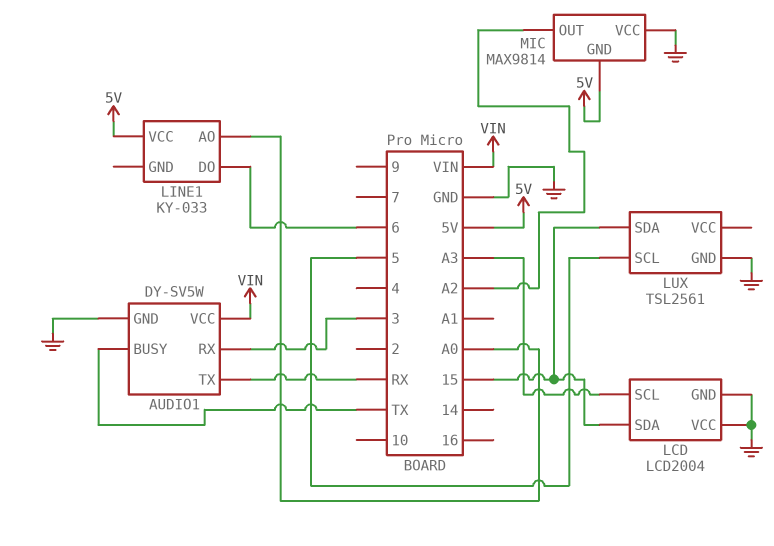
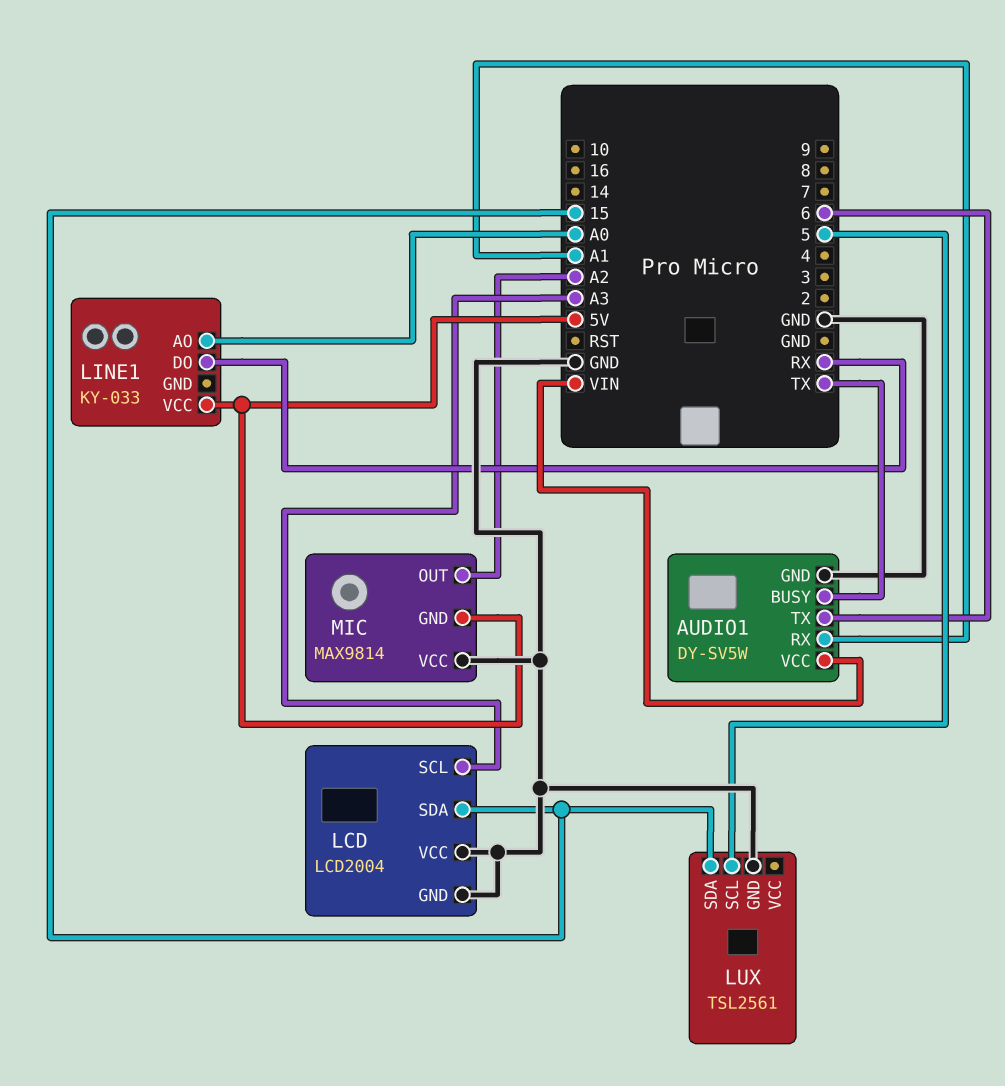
AUDIO1 pin RX: 3 -> A1
AUDIO1 pin TX: RX -> 6
LINE1 pin DO: 6 -> RX

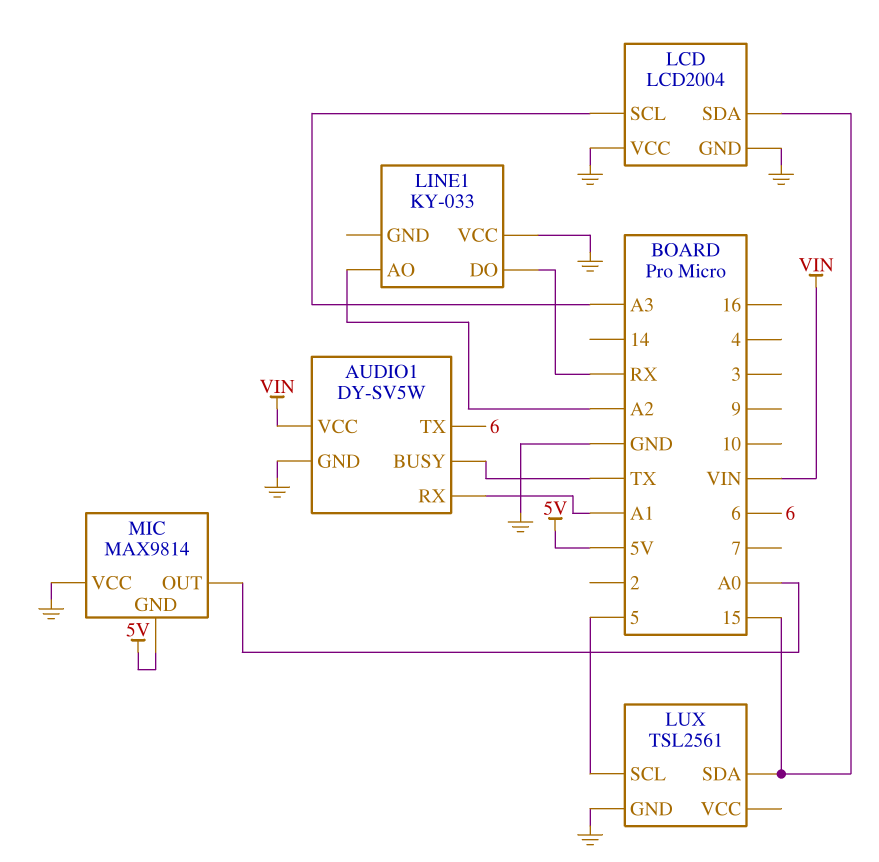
LINE1 pin AO: A0 -> A2
LINE1 pin VCC: 5V -> GND
MIC pin OUT: A2 -> A0

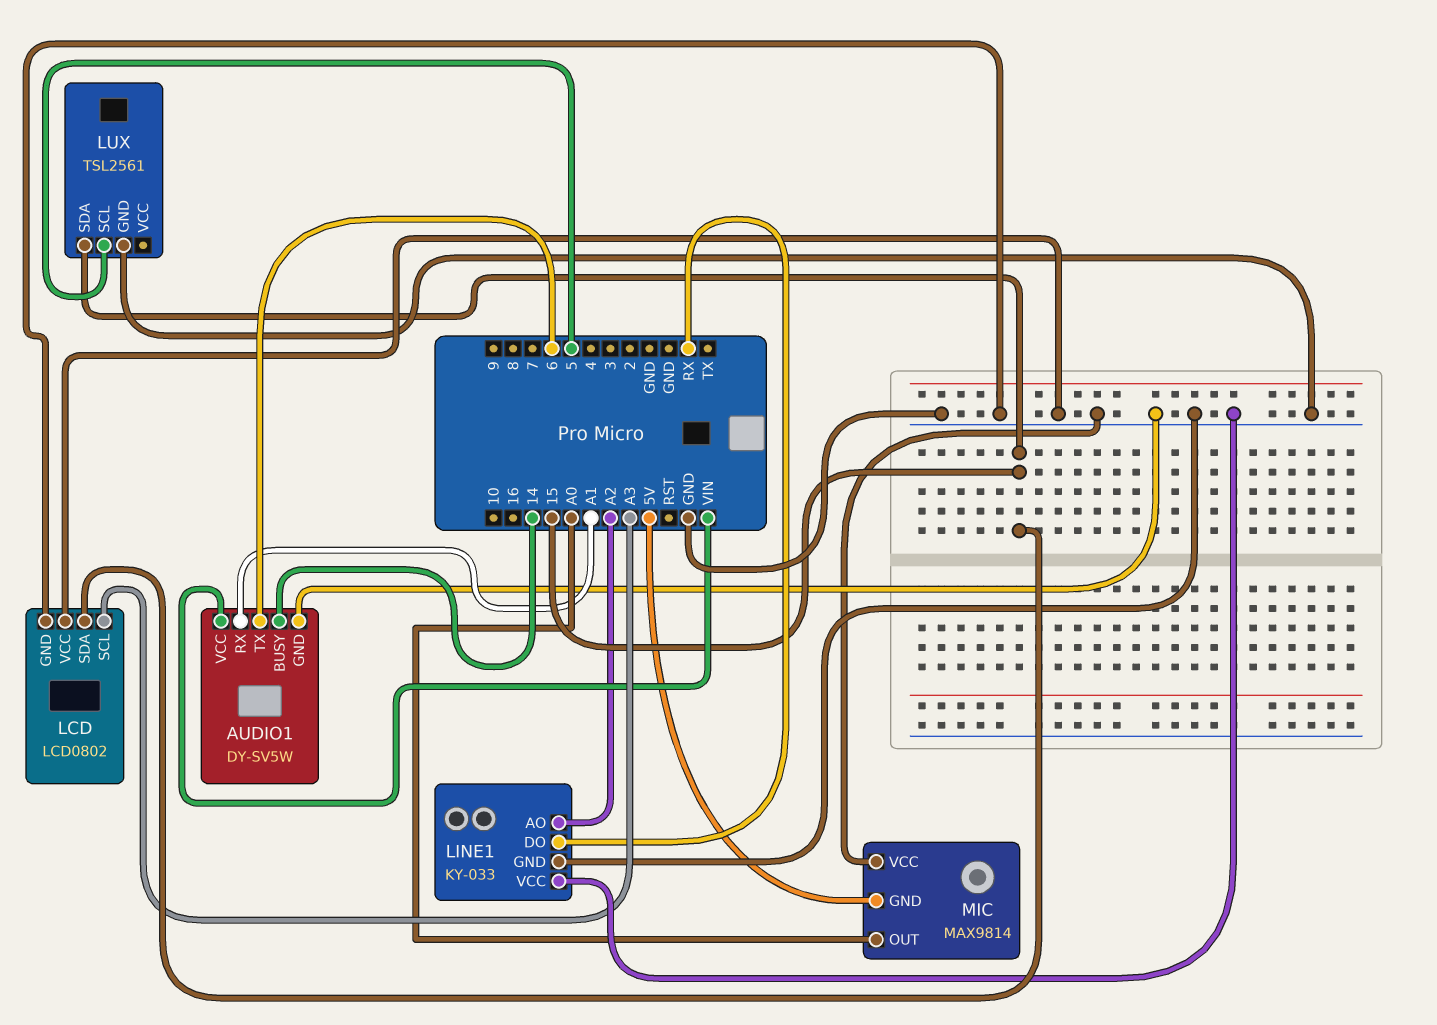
AUDIO1 pin BUSY: TX -> 14
LCD: LCD2004 -> LCD0802
LINE1 pin GND: none -> GND

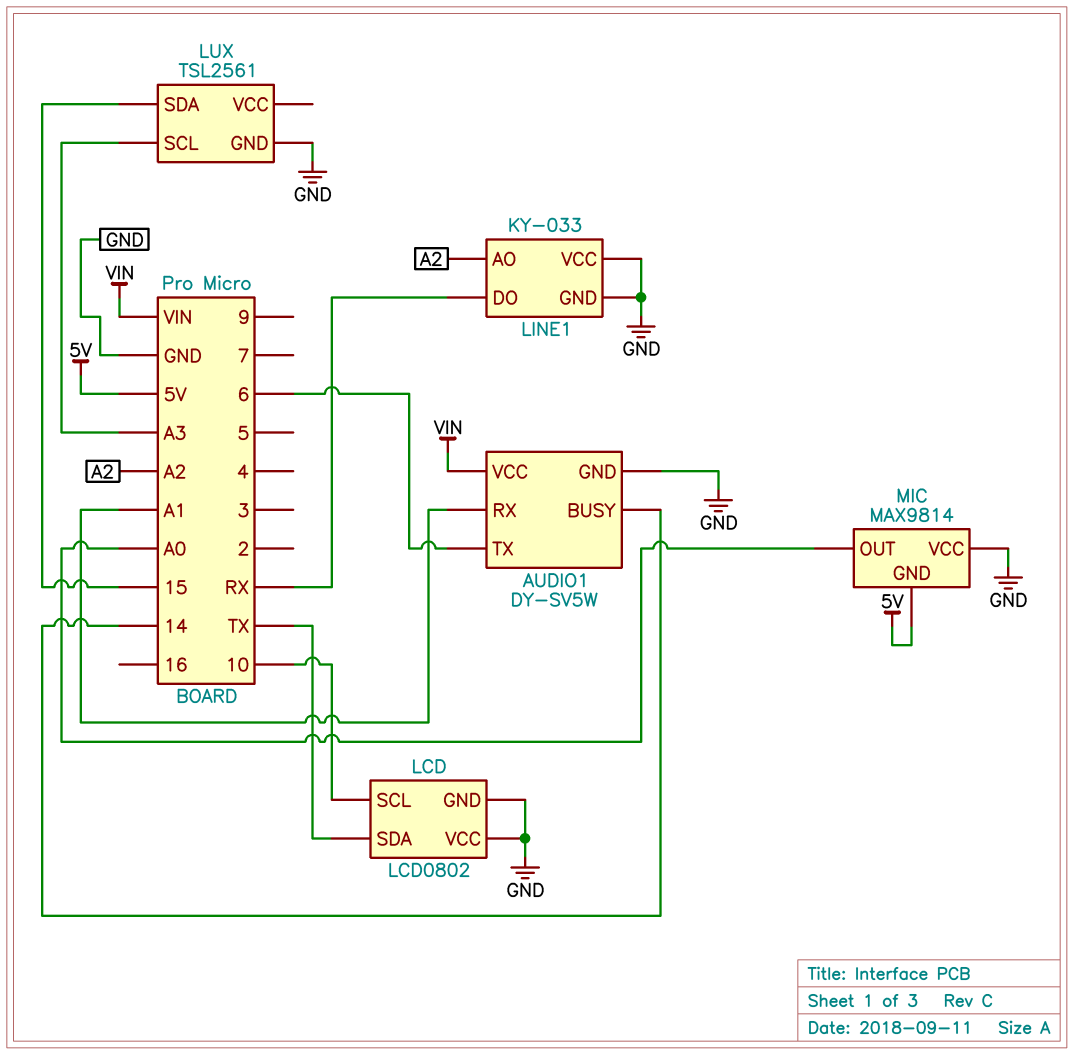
LCD pin SCL: A3 -> 10
LCD pin SDA: 15 -> TX
LUX pin SCL: 5 -> A3

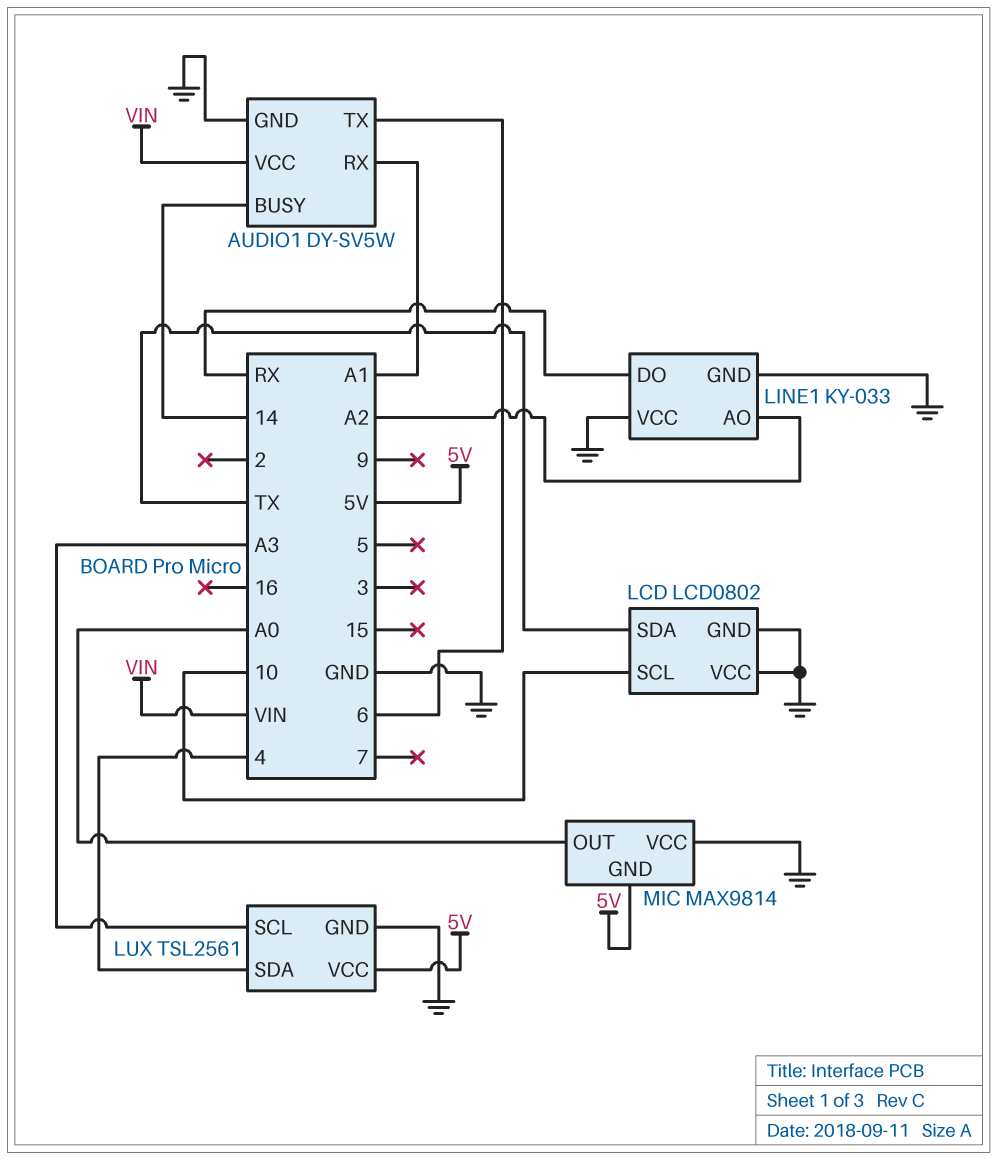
LUX pin SDA: 15 -> 4
LUX pin VCC: none -> 5V

